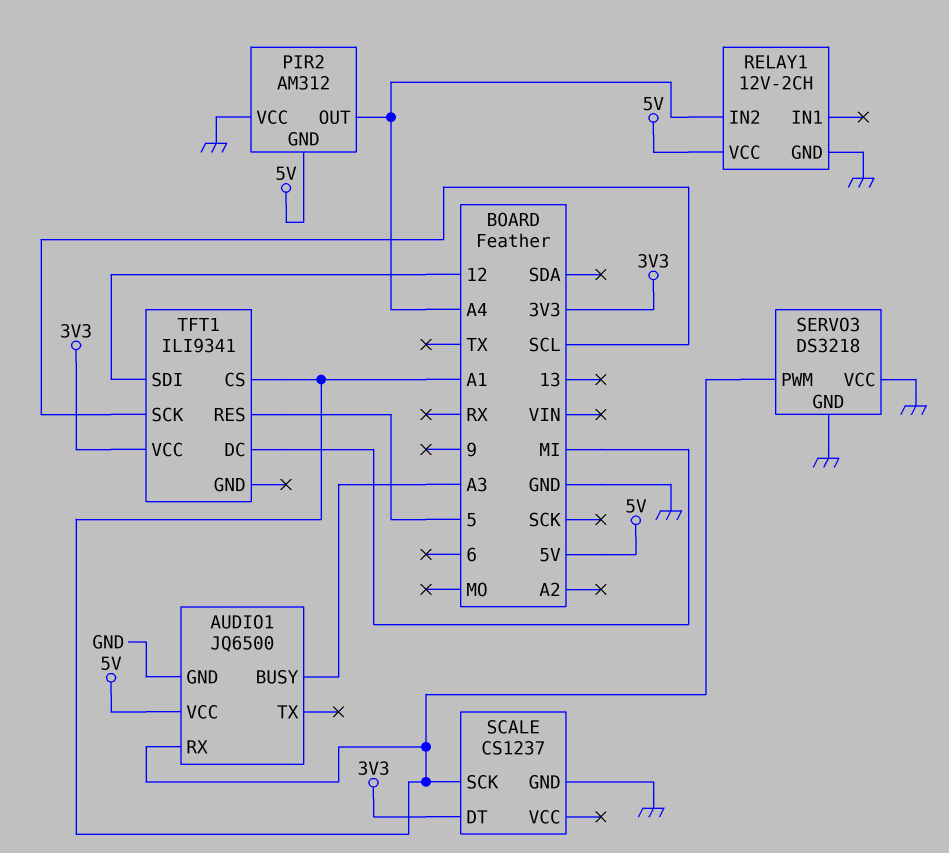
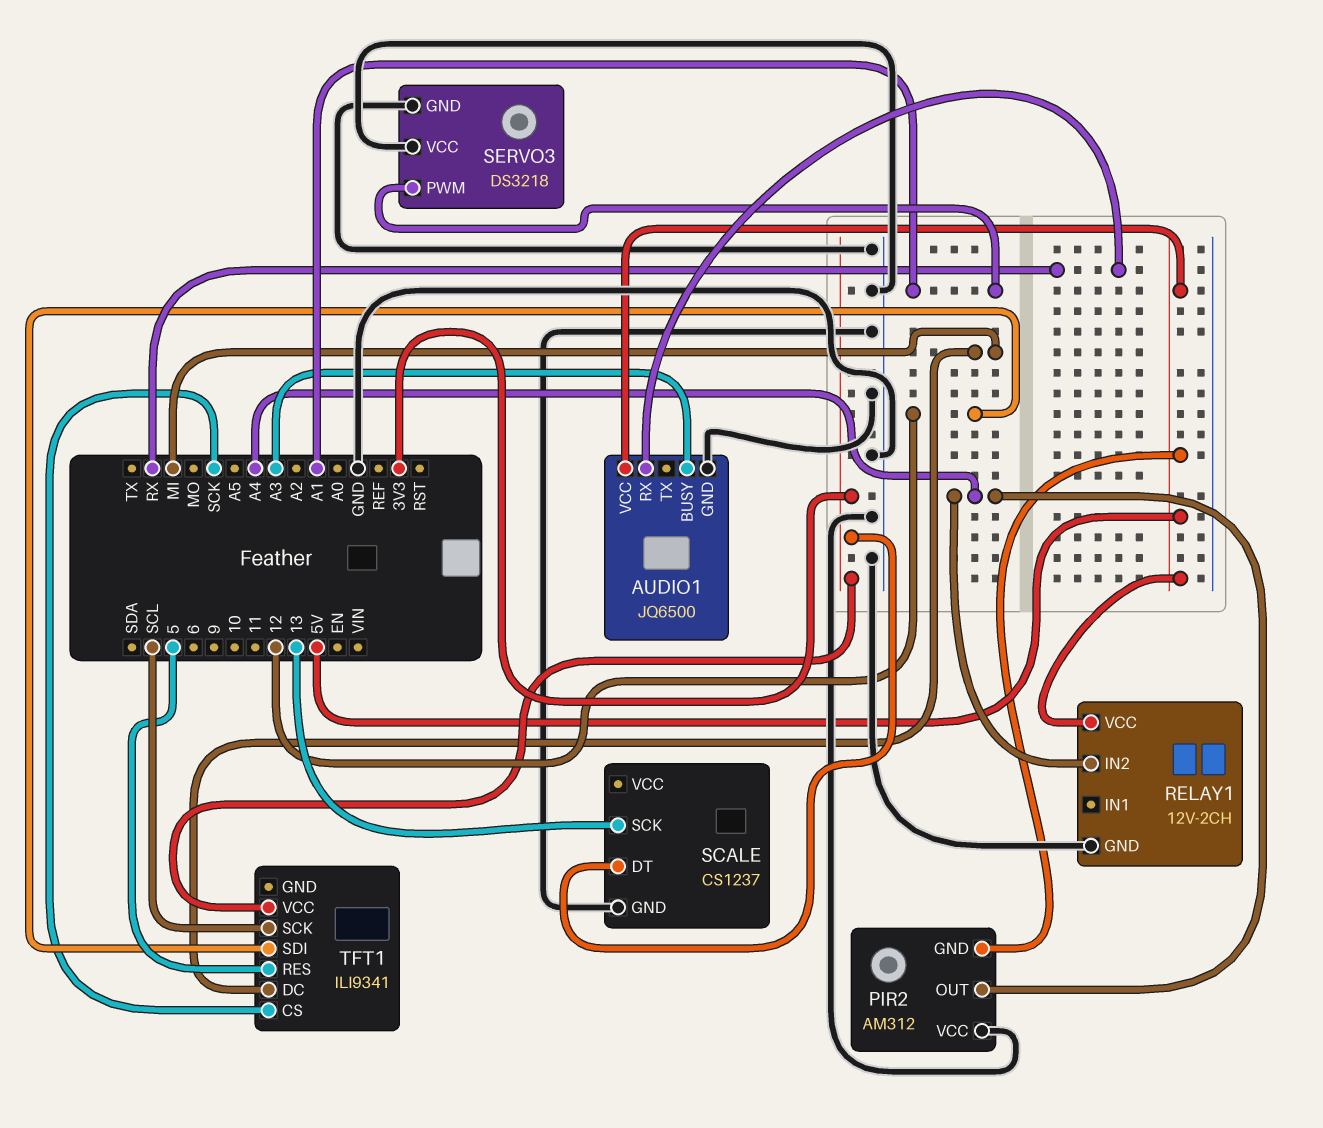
AUDIO1 pin RX: A1 -> RX
SCALE pin SCK: A1 -> 13
TFT1 pin CS: A1 -> SCK

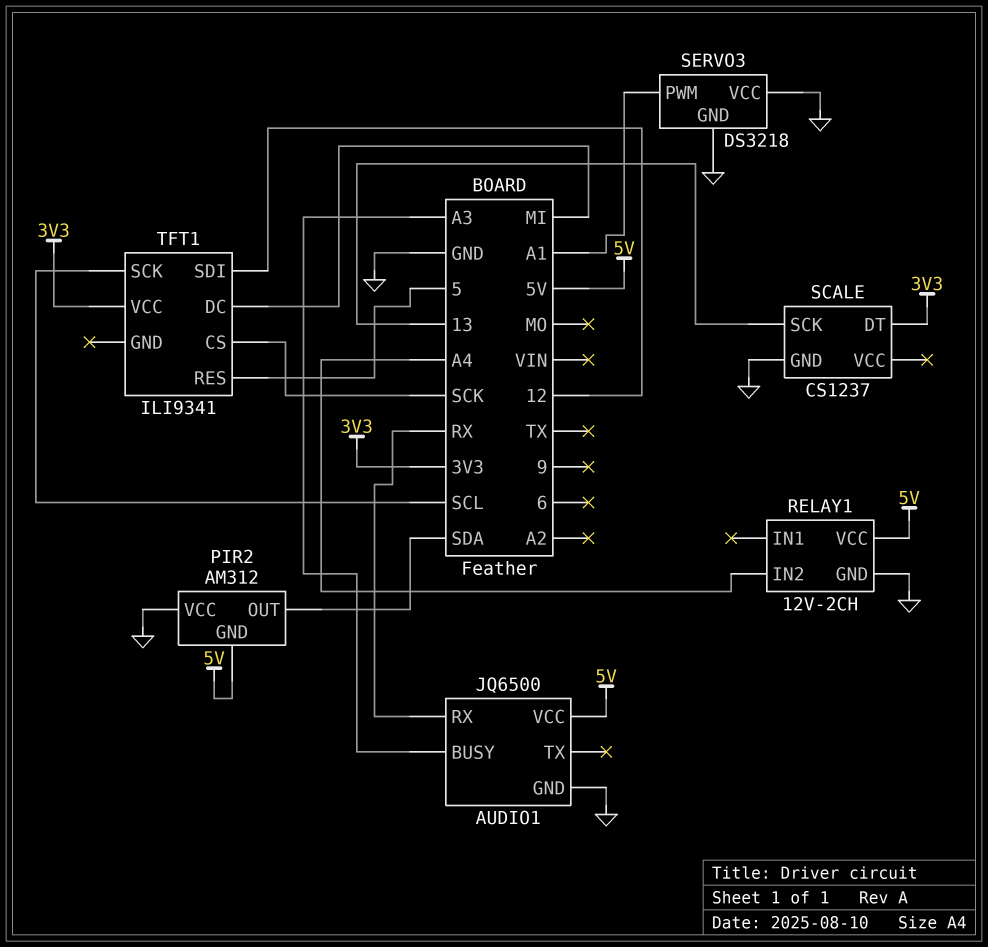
PIR2 pin OUT: A4 -> SDA

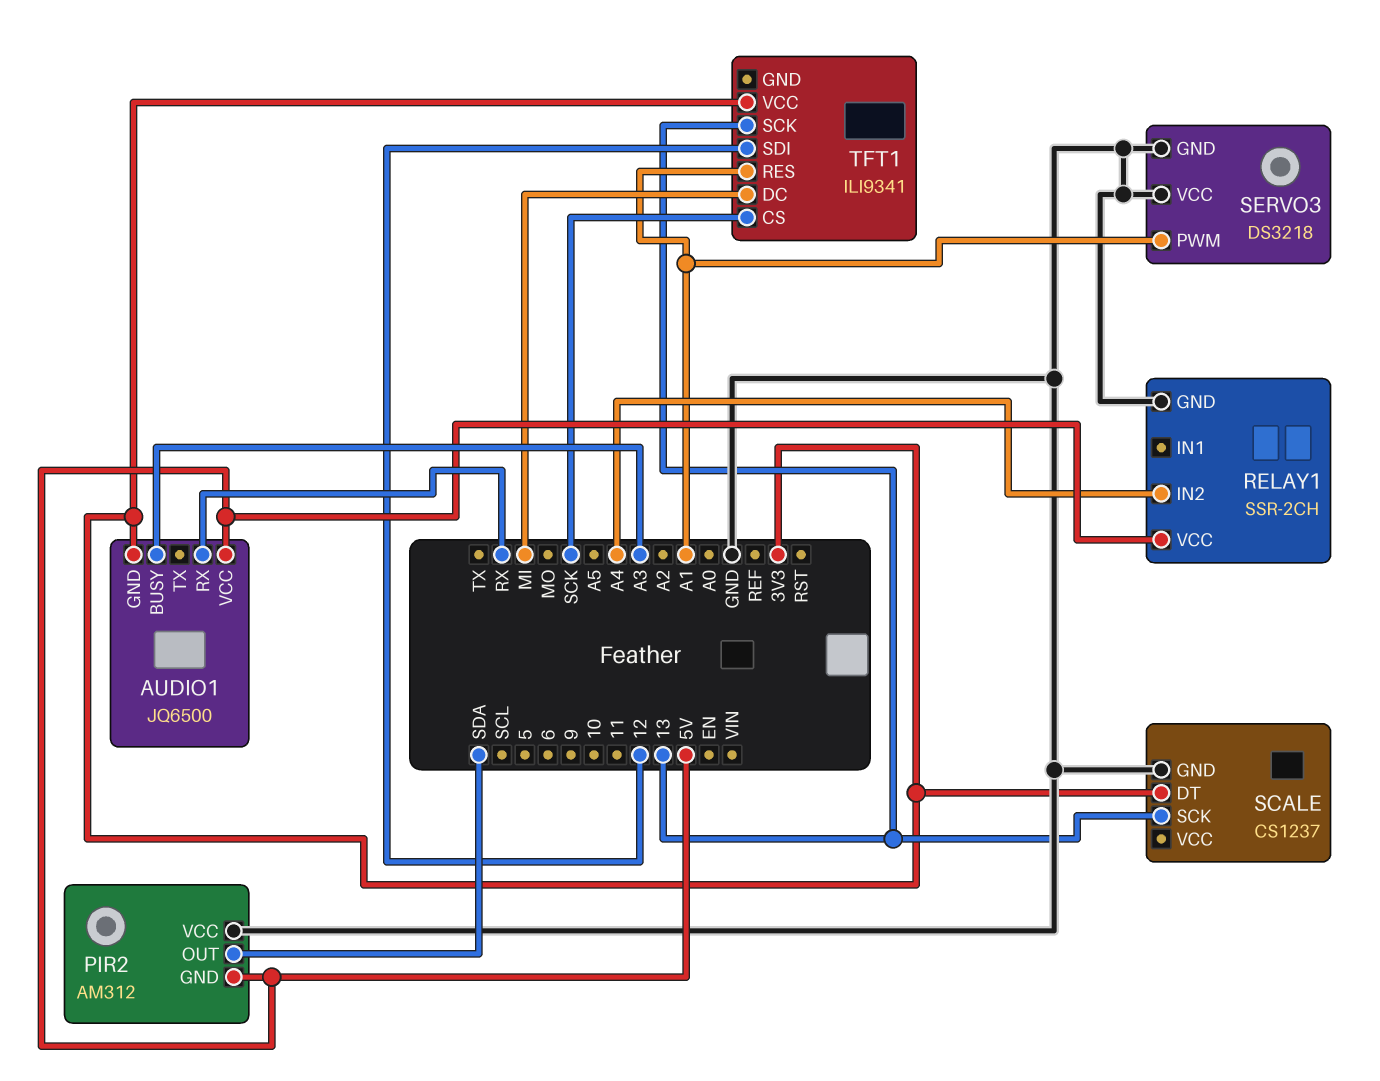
AUDIO1 pin GND: GND -> 3V3
RELAY1: 12V-2CH -> SSR-2CH
TFT1 pin RES: 5 -> A1
TFT1 pin SCK: SCL -> 13

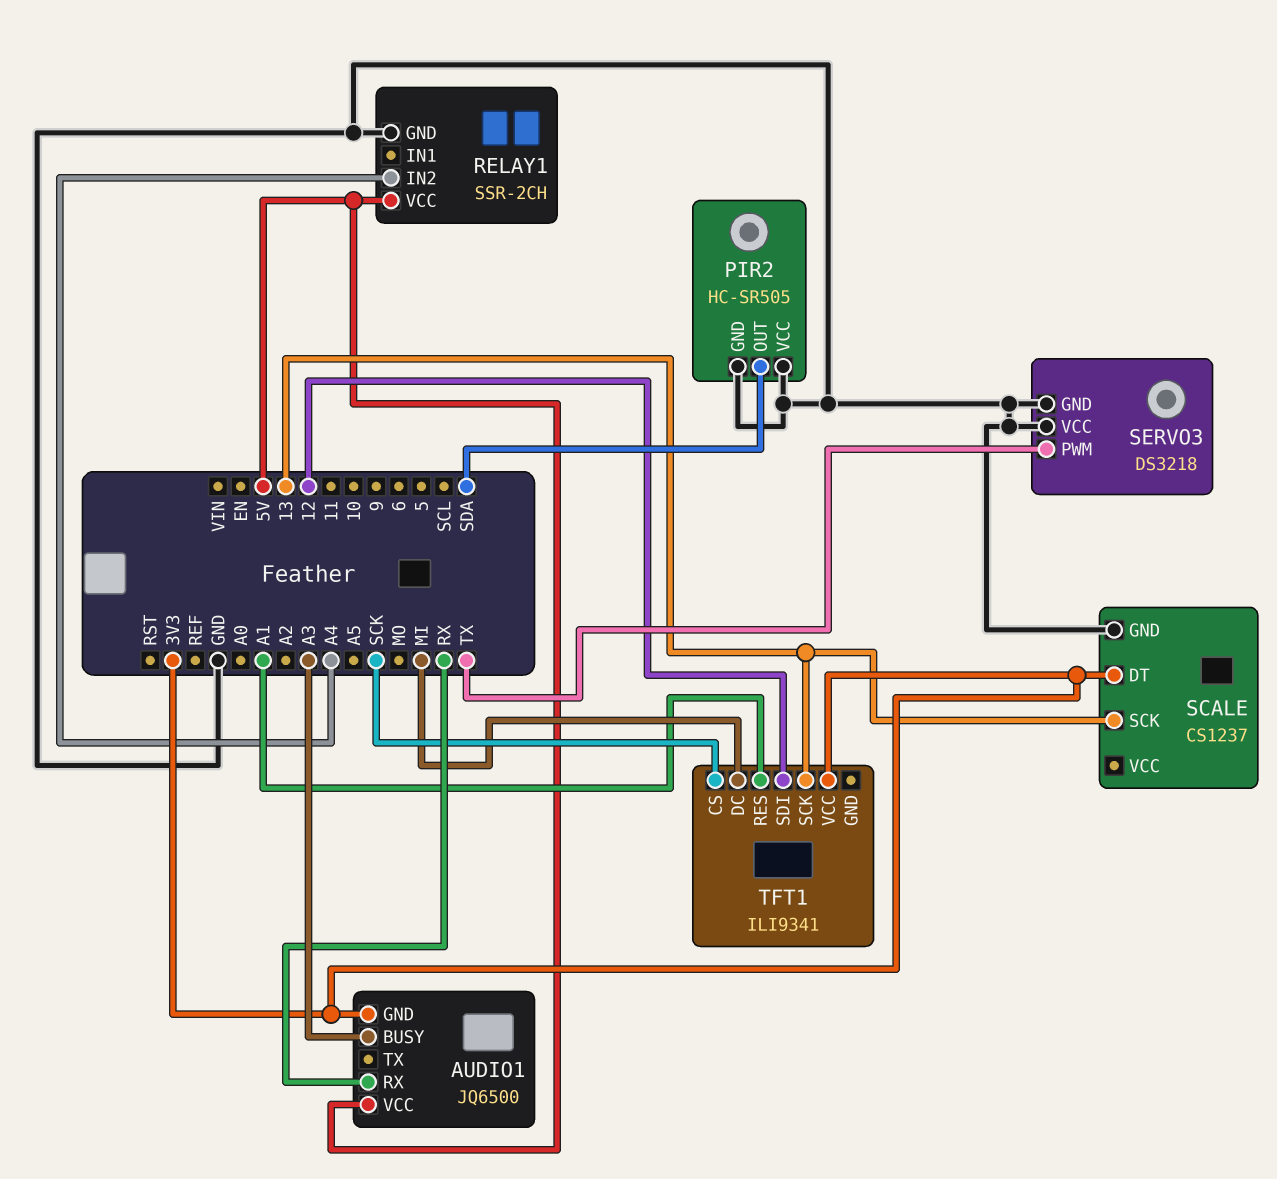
PIR2: AM312 -> HC-SR505
PIR2 pin GND: 5V -> GND
SERVO3 pin PWM: A1 -> TX

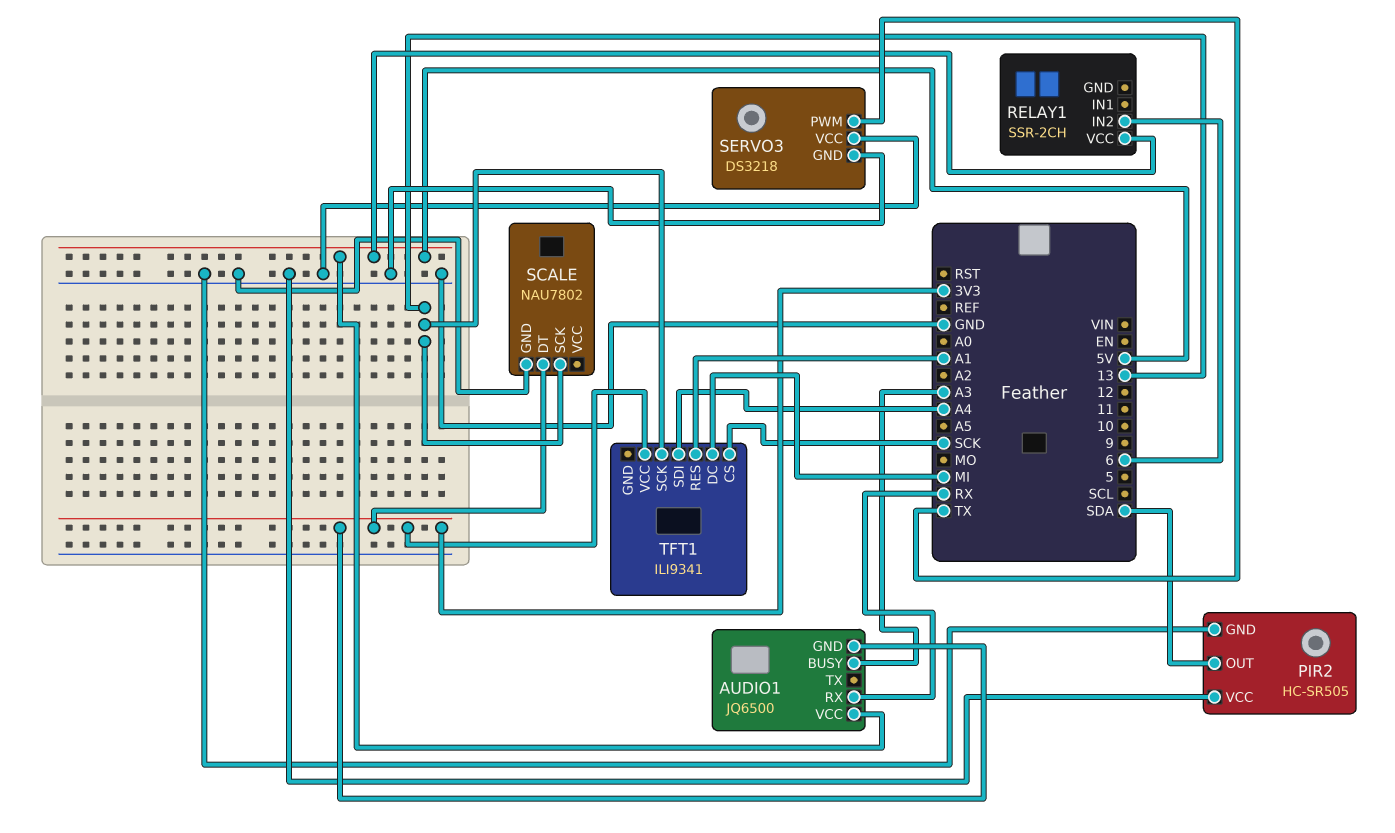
RELAY1 pin GND: GND -> none
RELAY1 pin IN2: A4 -> 6
SCALE: CS1237 -> NAU7802
TFT1 pin SDI: 12 -> A4

